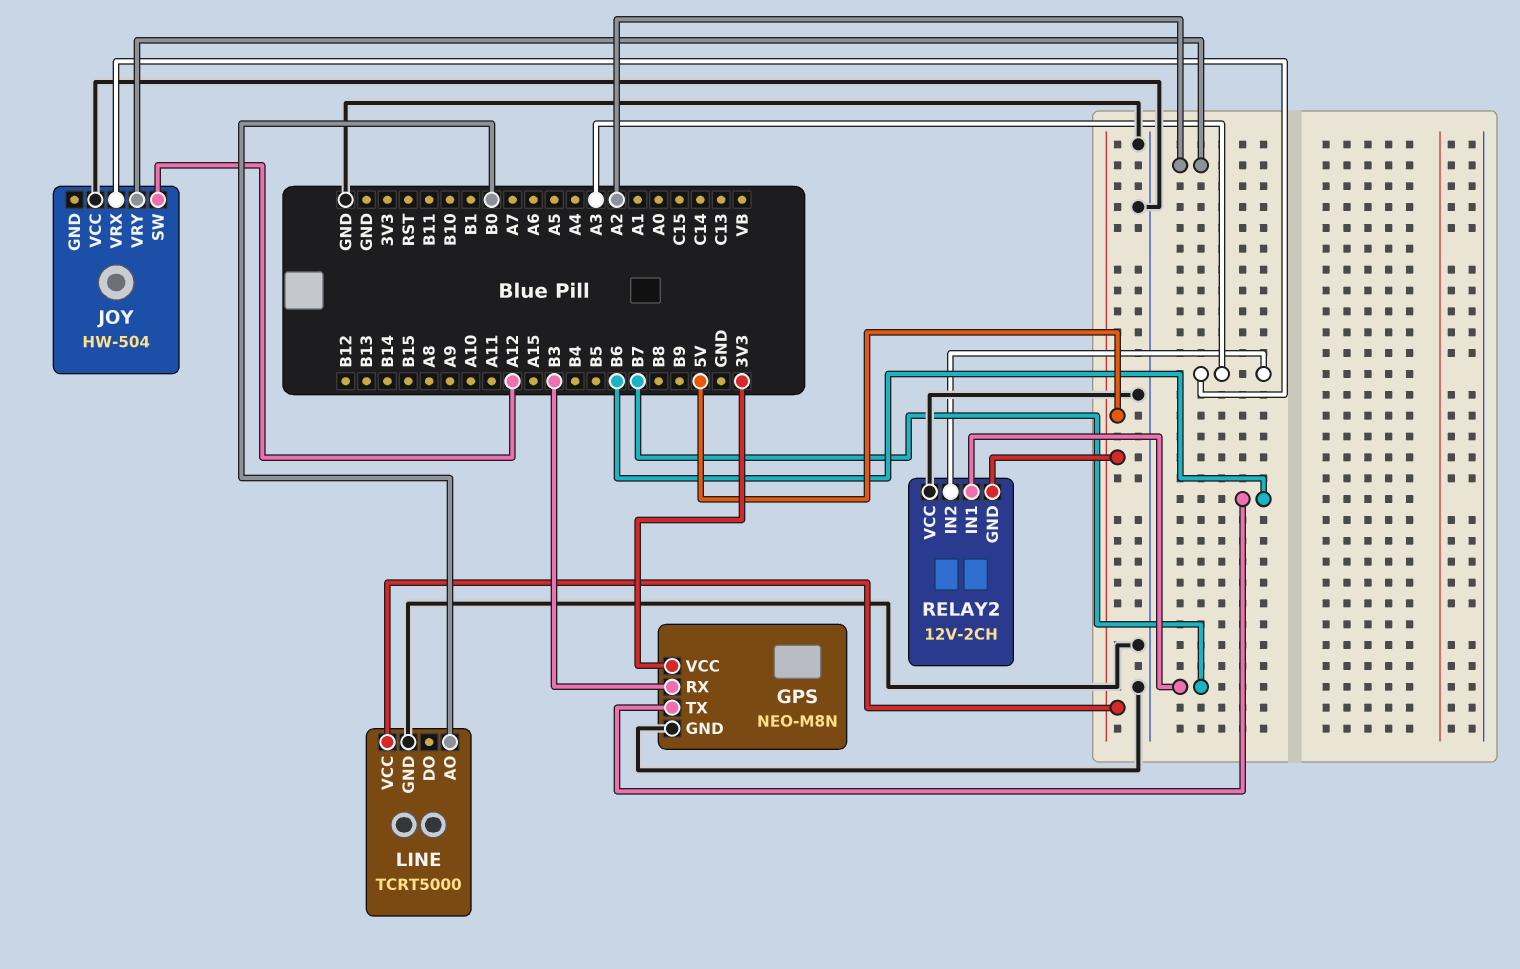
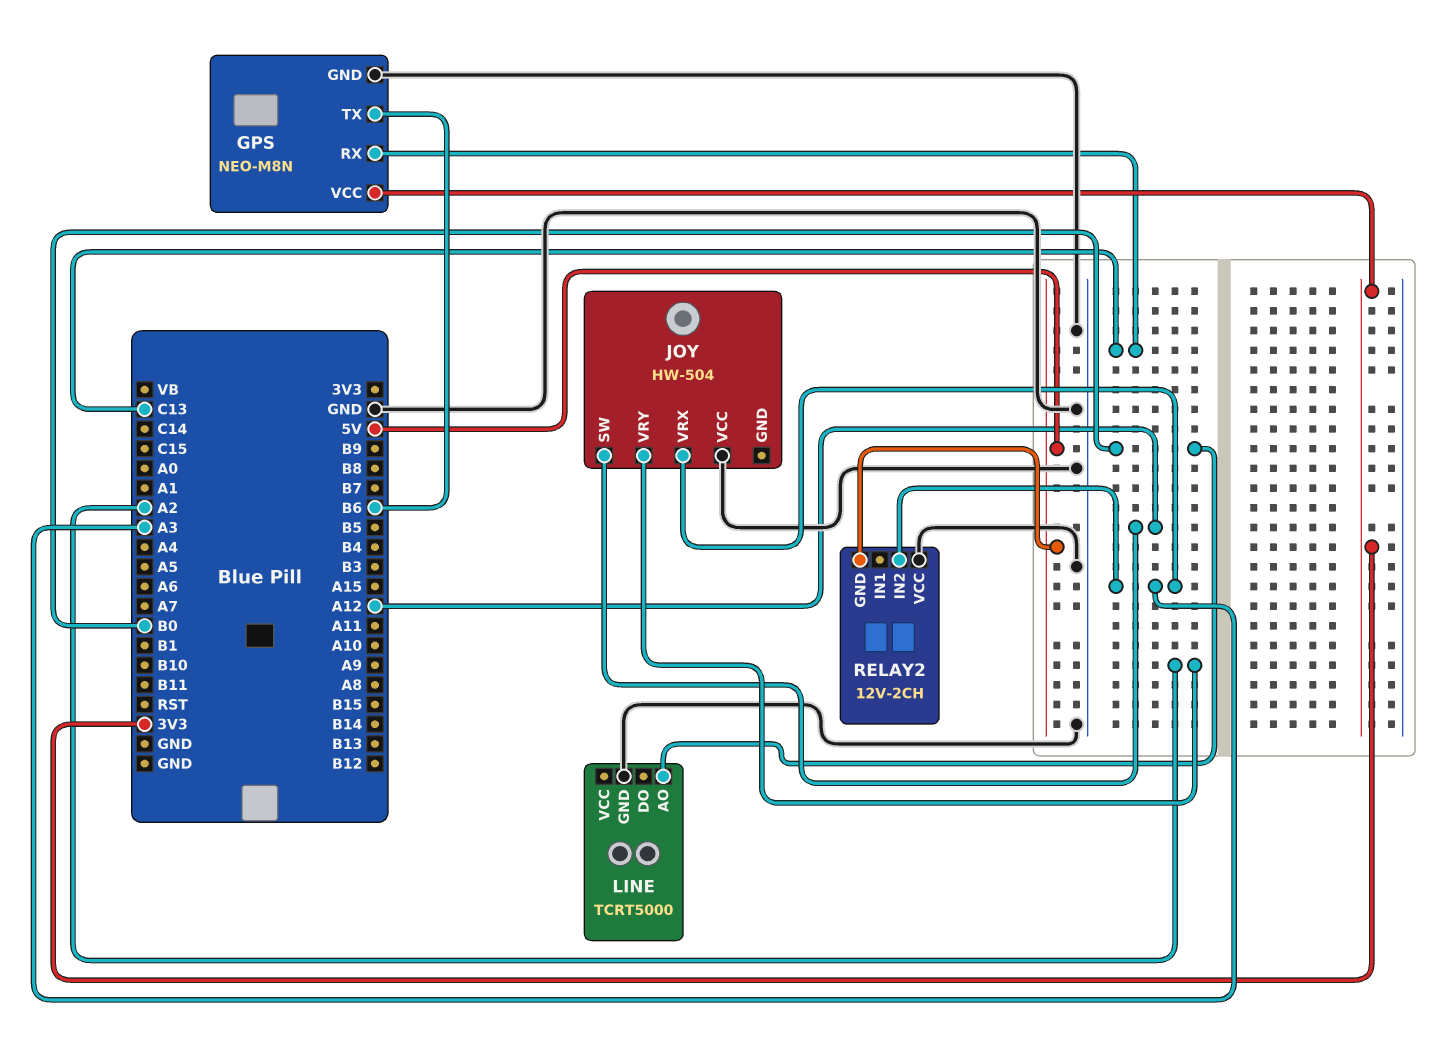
GPS pin RX: B3 -> C13
LINE pin VCC: 5V -> none
RELAY2 pin IN1: B7 -> none

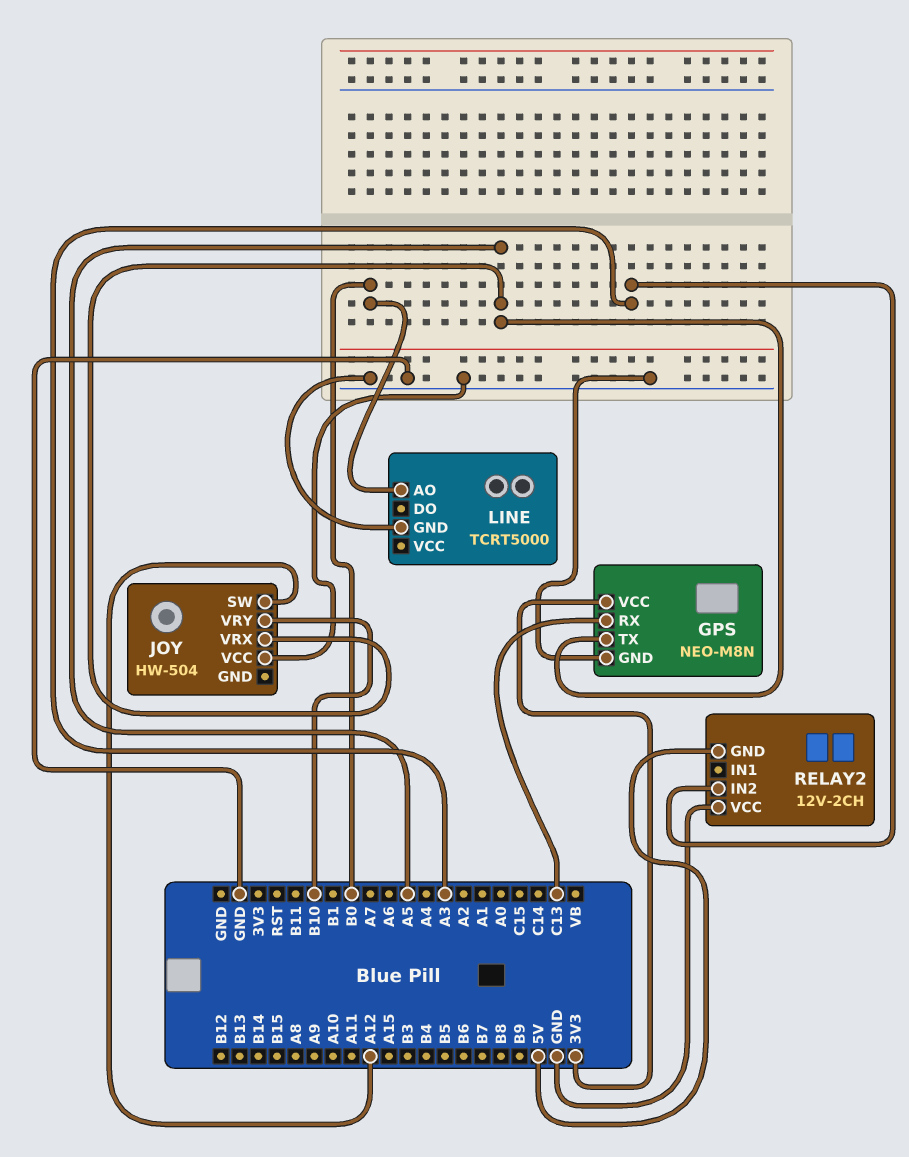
GPS pin TX: B6 -> A5
JOY pin VRX: A3 -> A5
JOY pin VRY: A2 -> B10

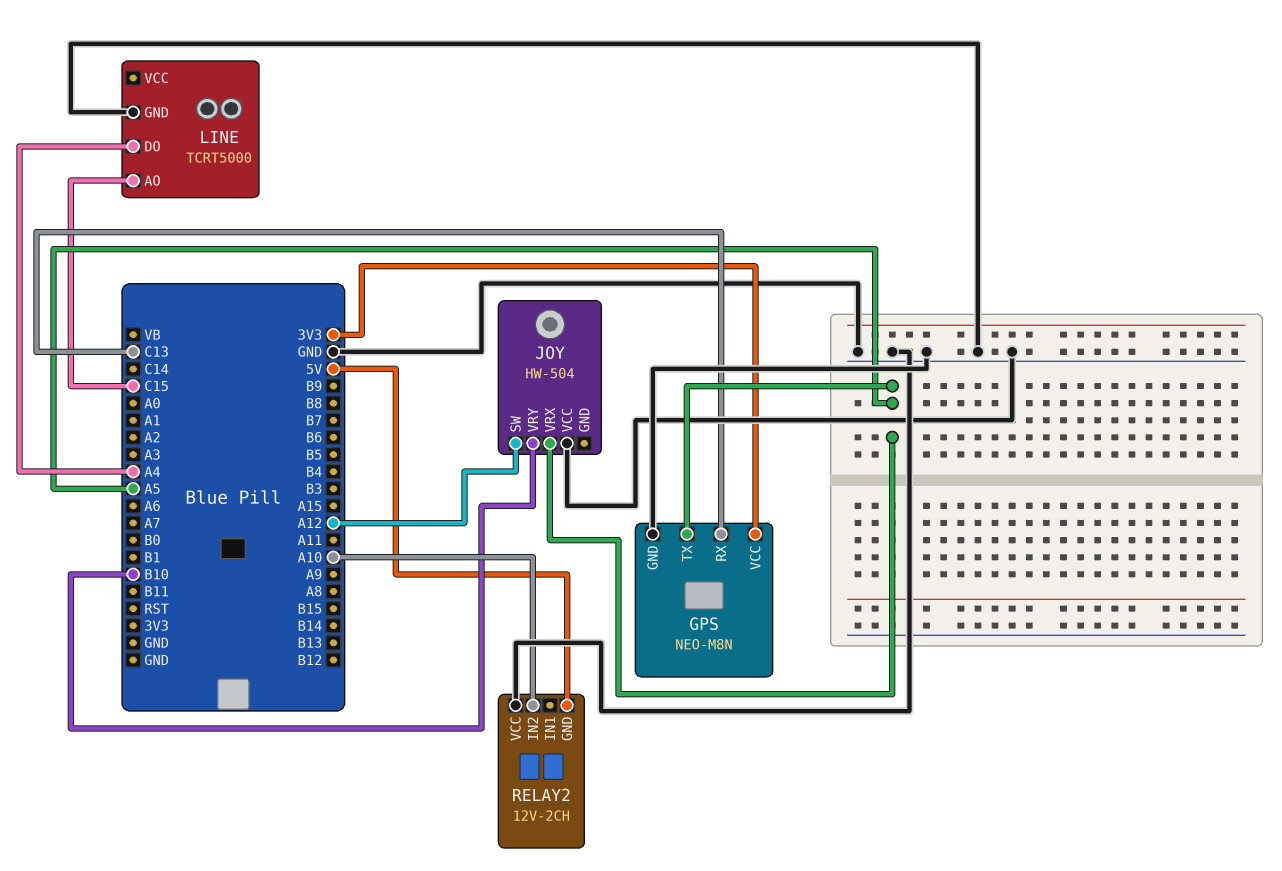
LINE pin AO: B0 -> C15
LINE pin DO: none -> A4
RELAY2 pin IN2: A3 -> A10

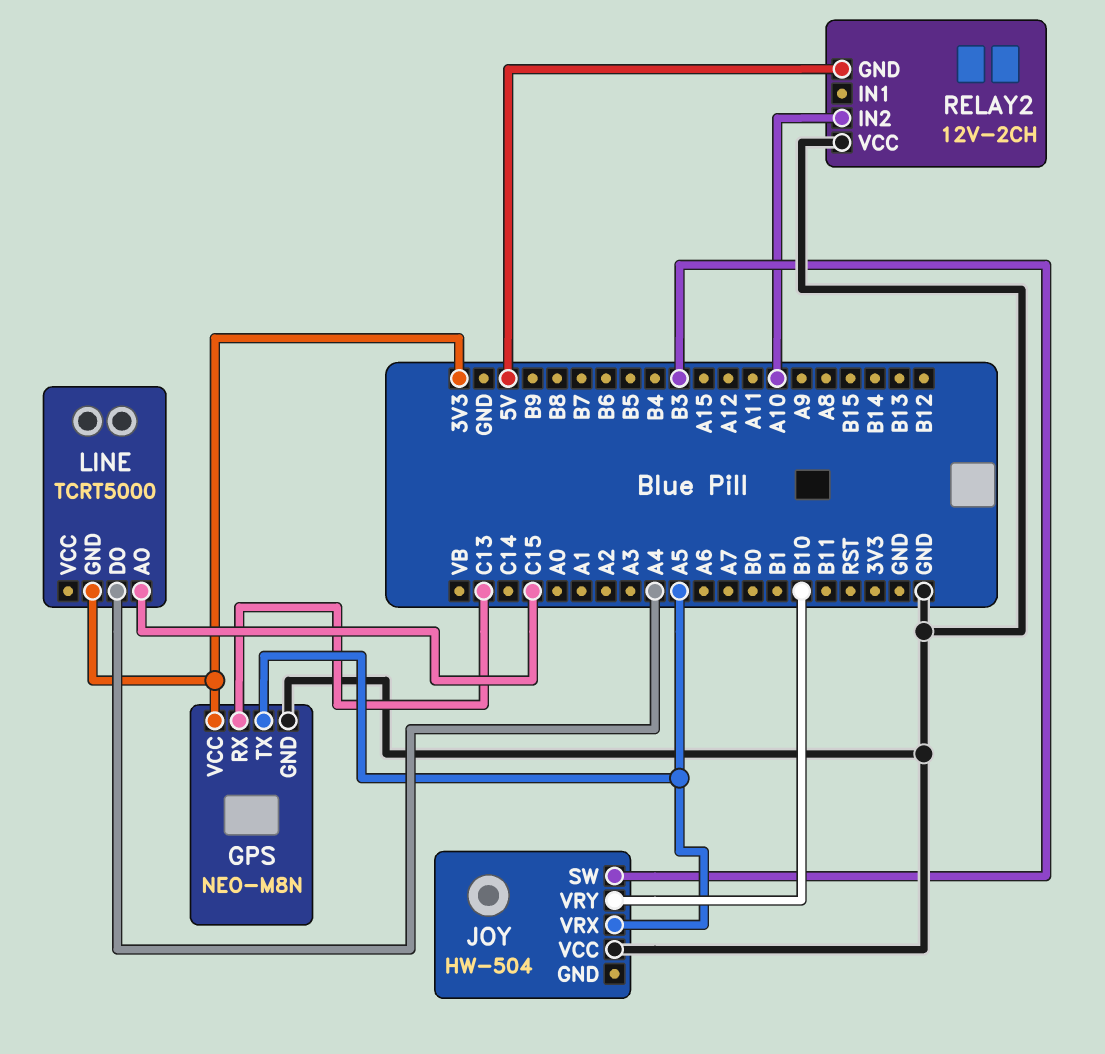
JOY pin SW: A12 -> B3
LINE pin GND: GND -> 3V3

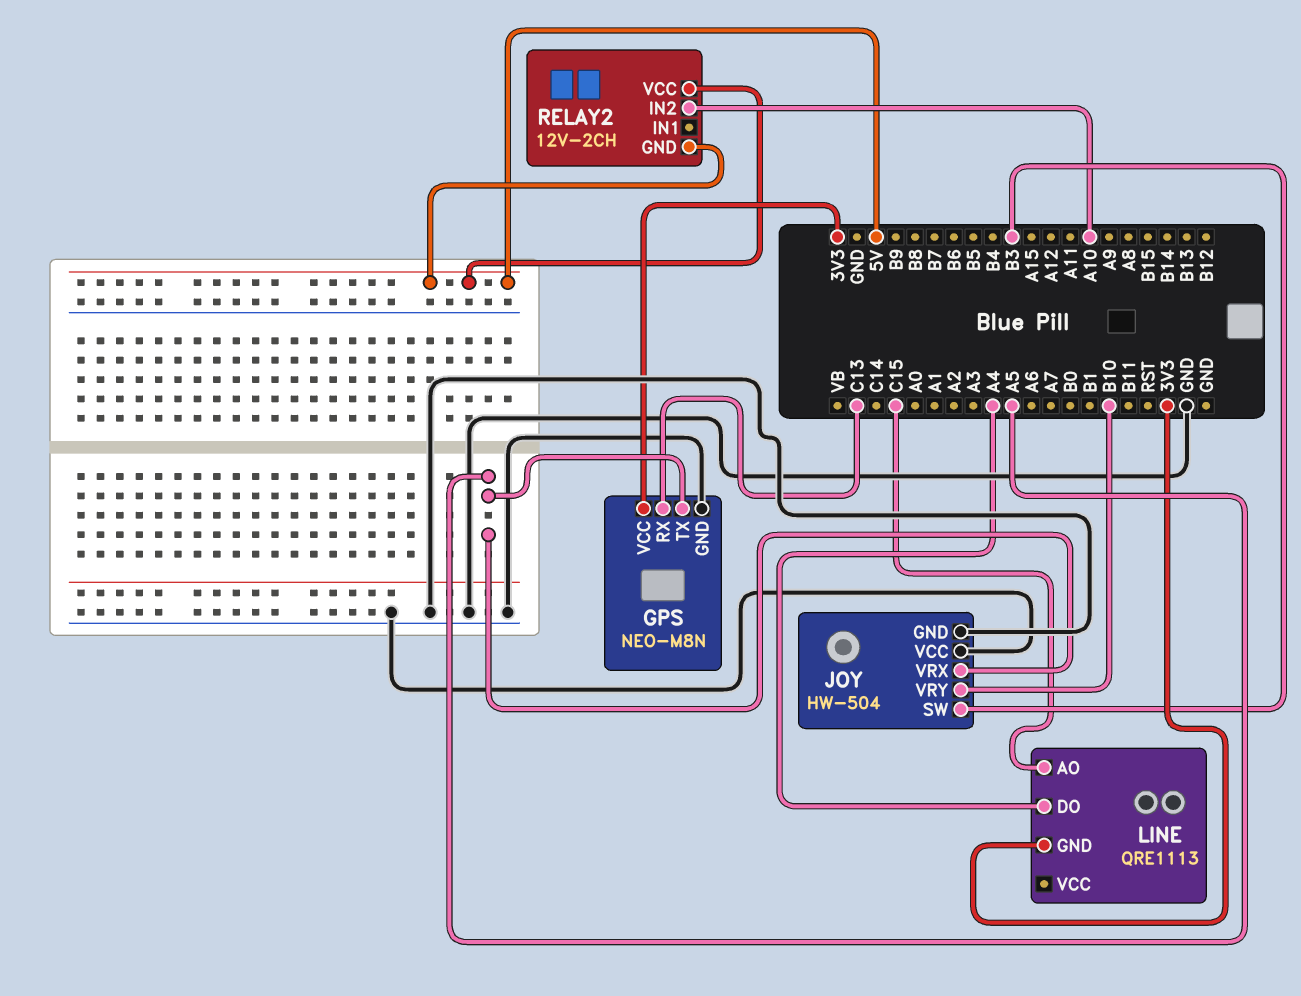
JOY pin GND: none -> GND
LINE: TCRT5000 -> QRE1113
RELAY2 pin VCC: GND -> 5V

